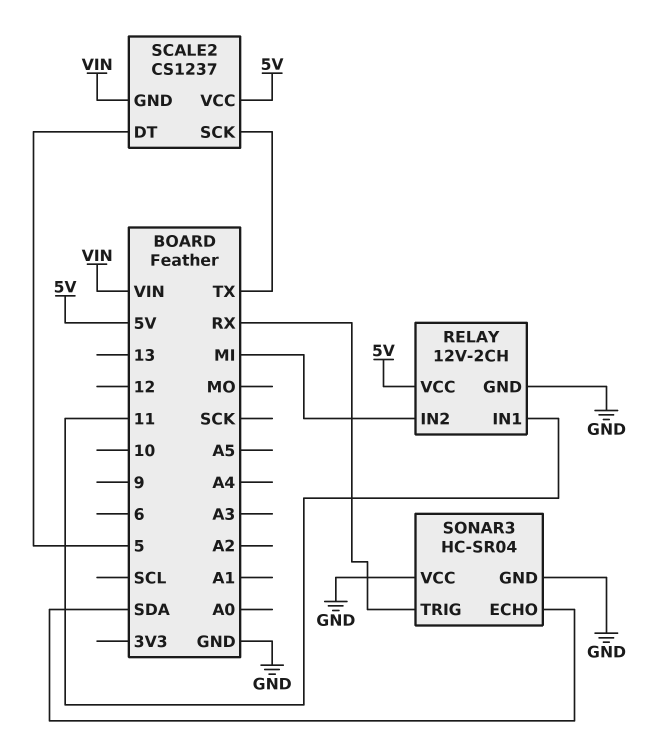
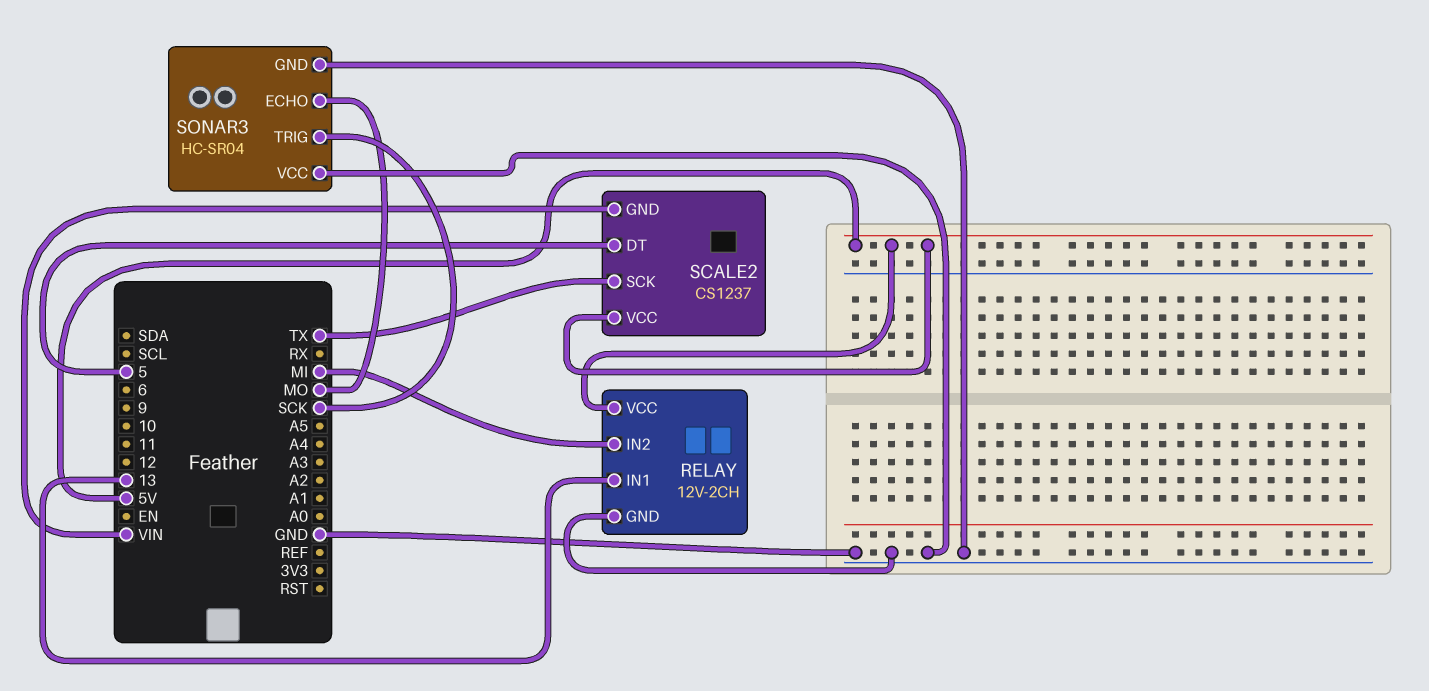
RELAY pin IN1: 11 -> 13
SONAR3 pin ECHO: SDA -> MO
SONAR3 pin TRIG: RX -> SCK

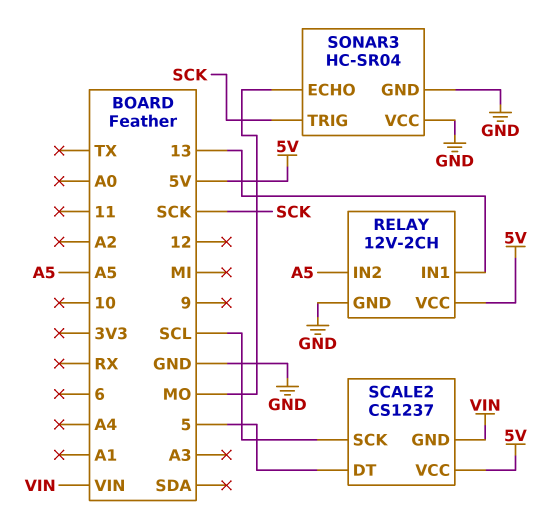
RELAY pin IN2: MI -> A5
SCALE2 pin SCK: TX -> SCL

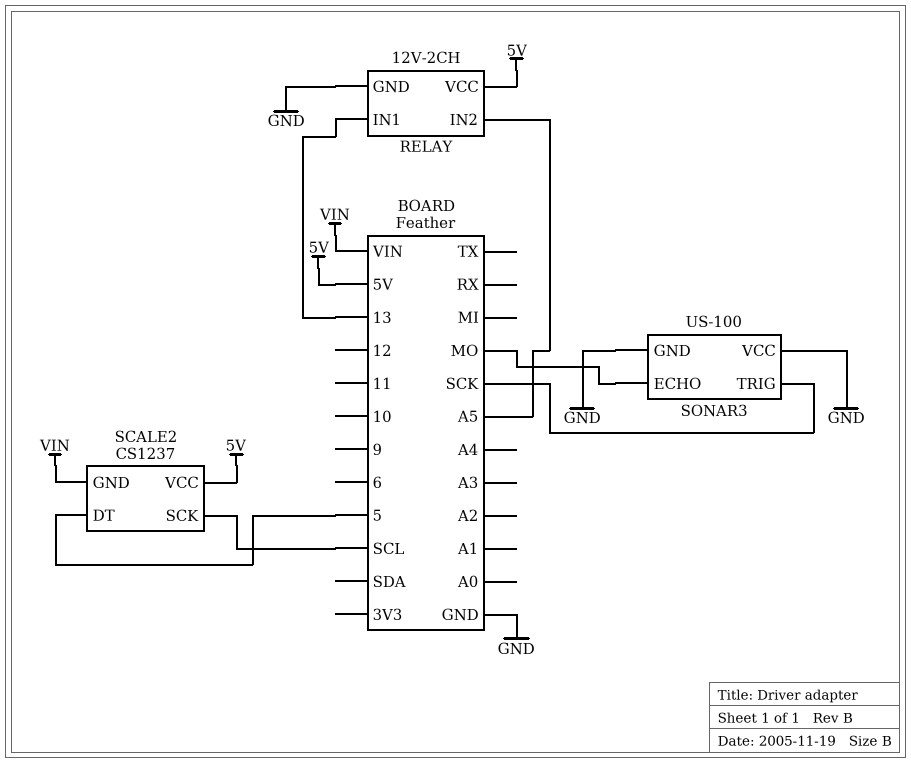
SONAR3: HC-SR04 -> US-100

